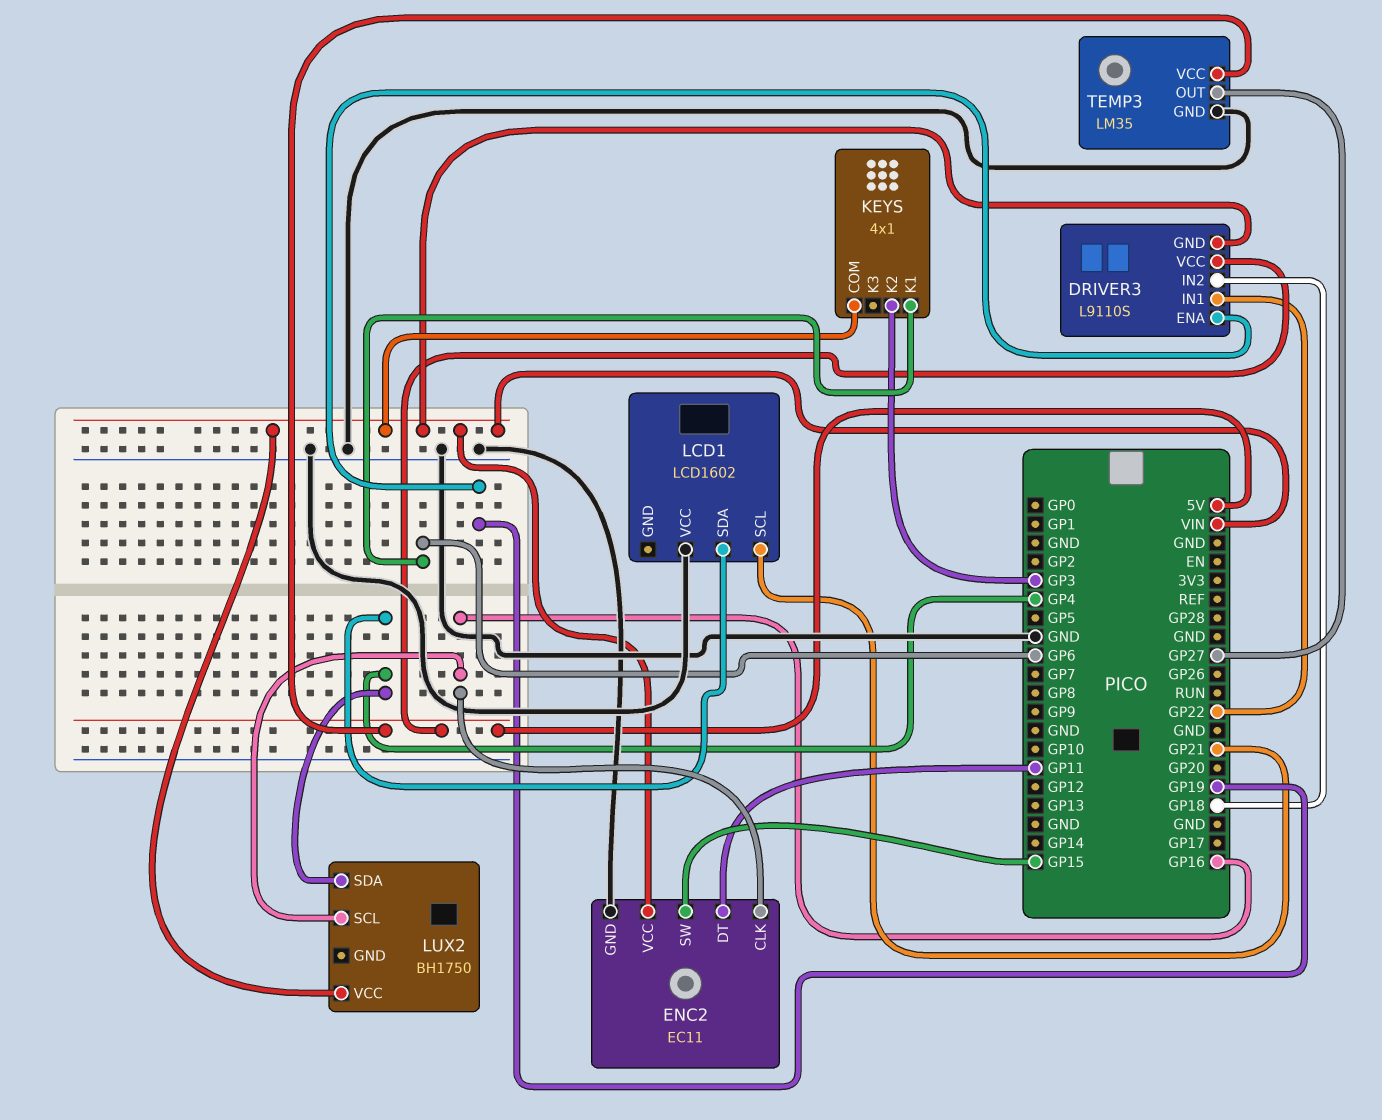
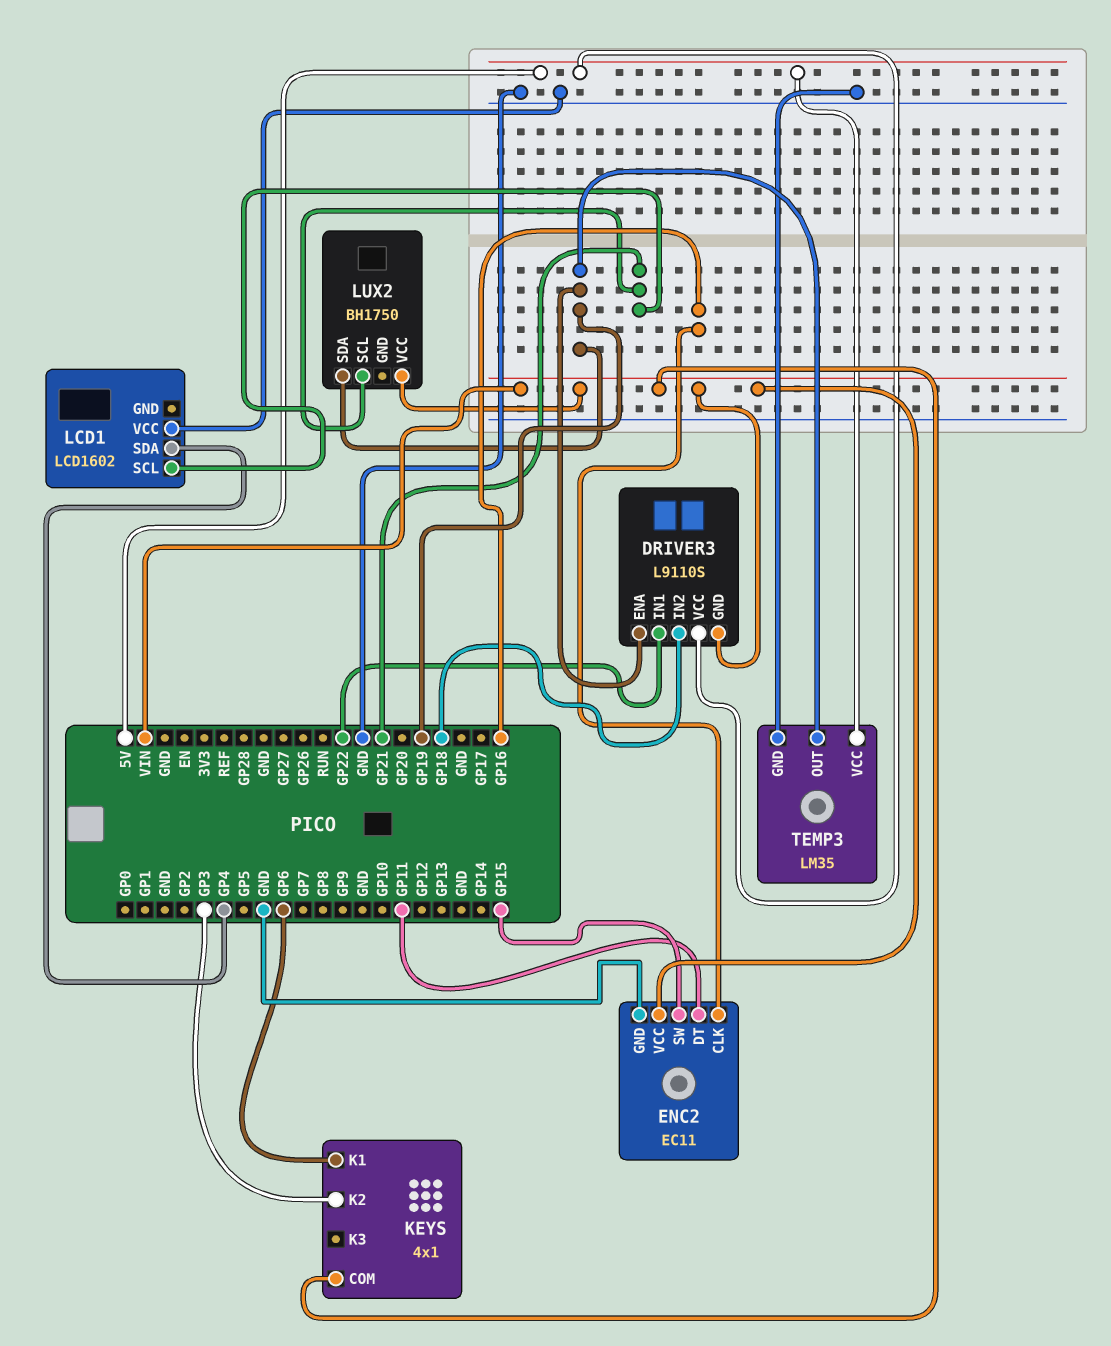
LUX2 pin SCL: GP16 -> GP21
LUX2 pin SDA: GP4 -> GP19
TEMP3 pin OUT: GP27 -> GP19

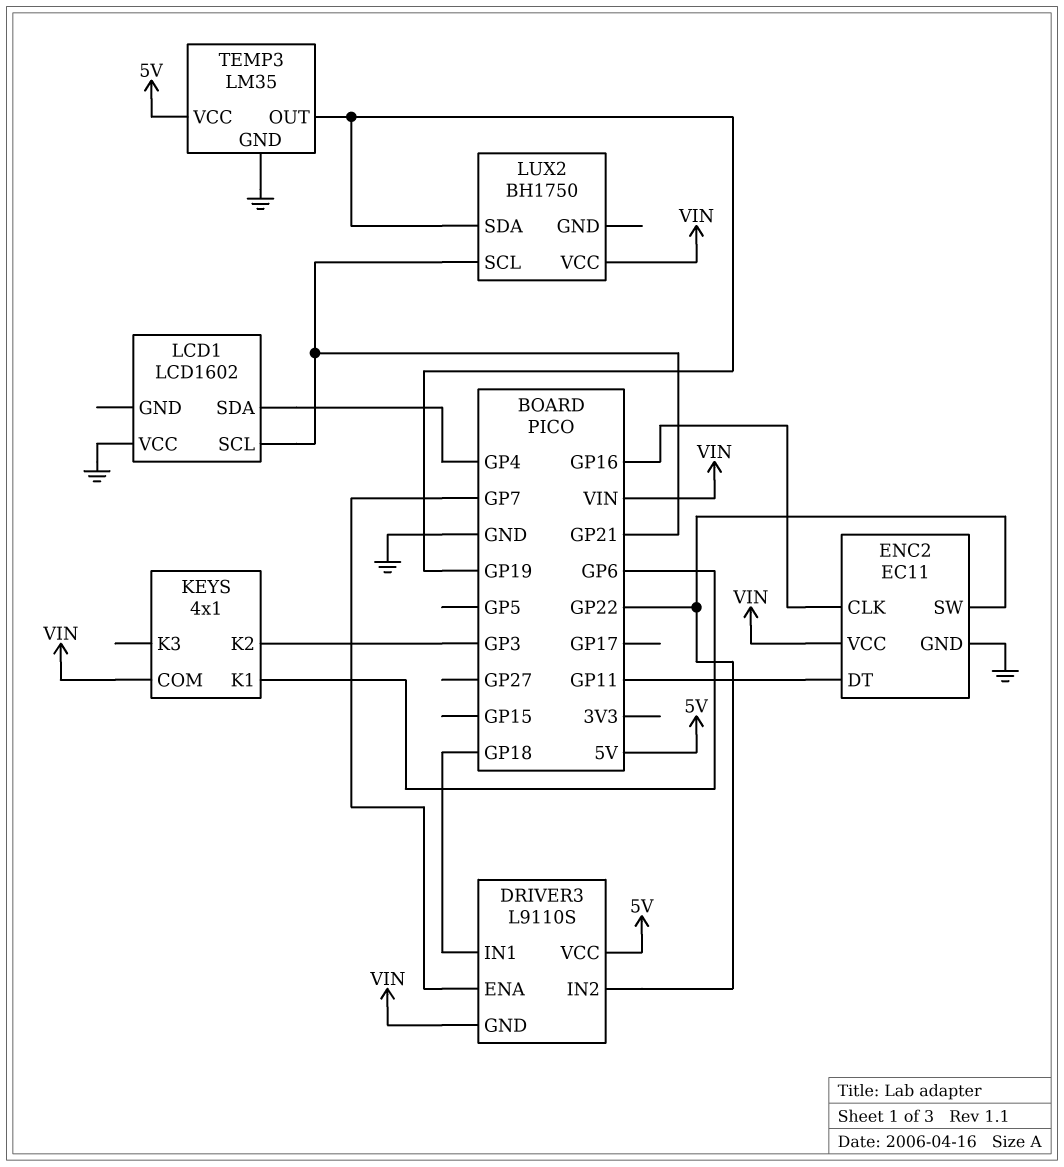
DRIVER3 pin ENA: GP19 -> GP7
DRIVER3 pin IN1: GP22 -> GP18
DRIVER3 pin IN2: GP18 -> GP22
ENC2 pin SW: GP15 -> GP22

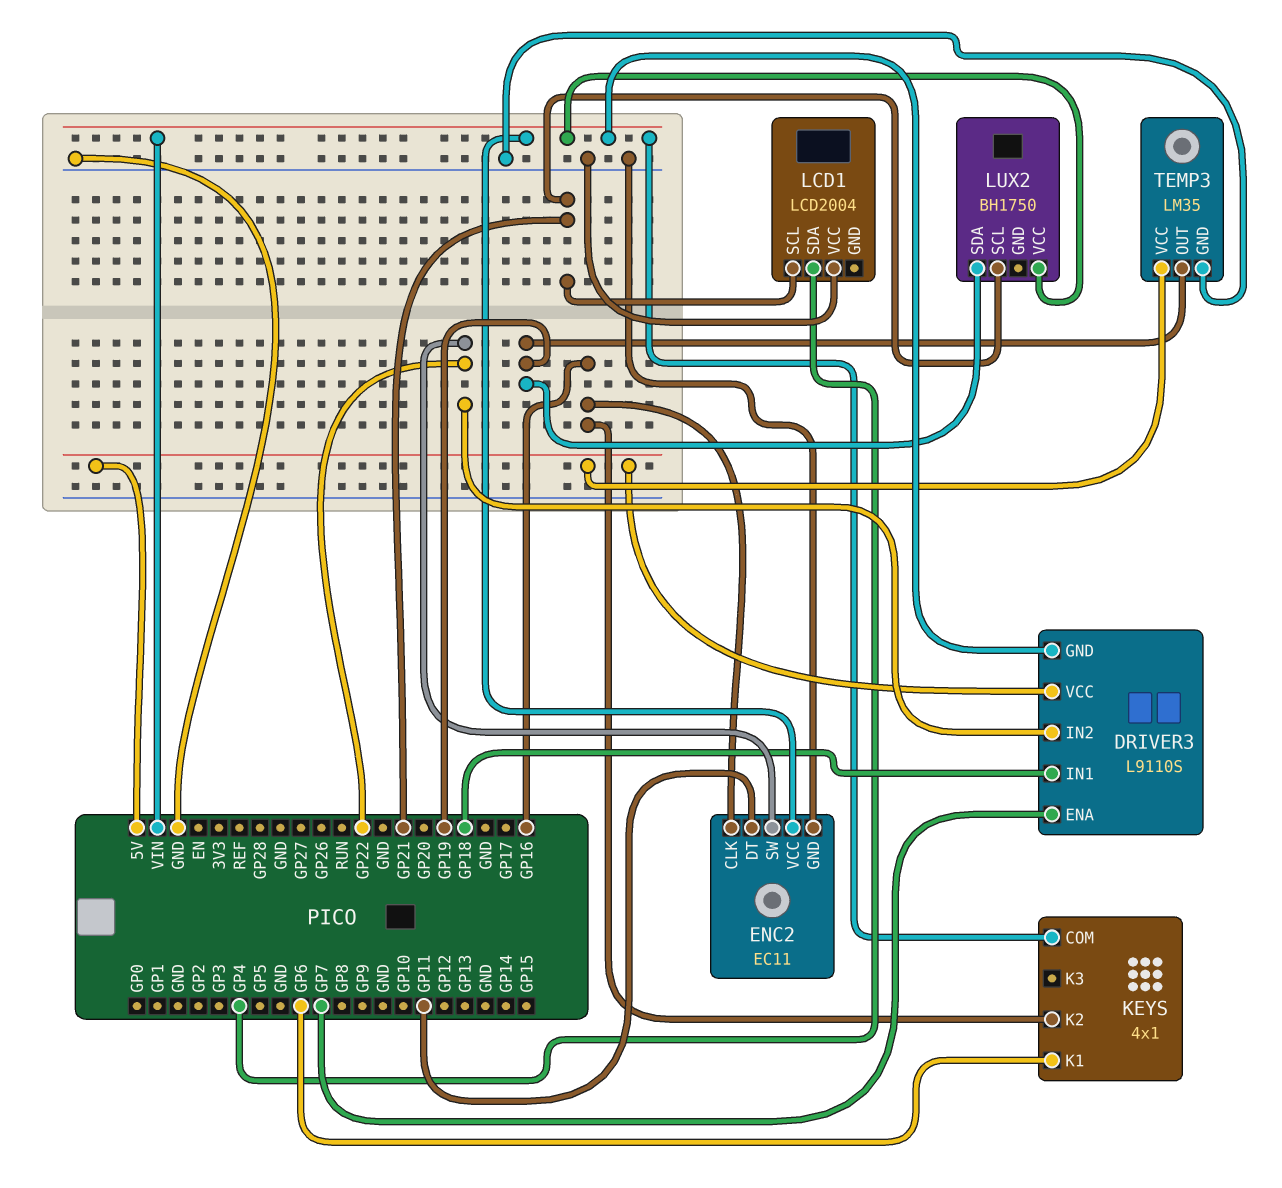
KEYS pin K2: GP3 -> GP16
LCD1: LCD1602 -> LCD2004

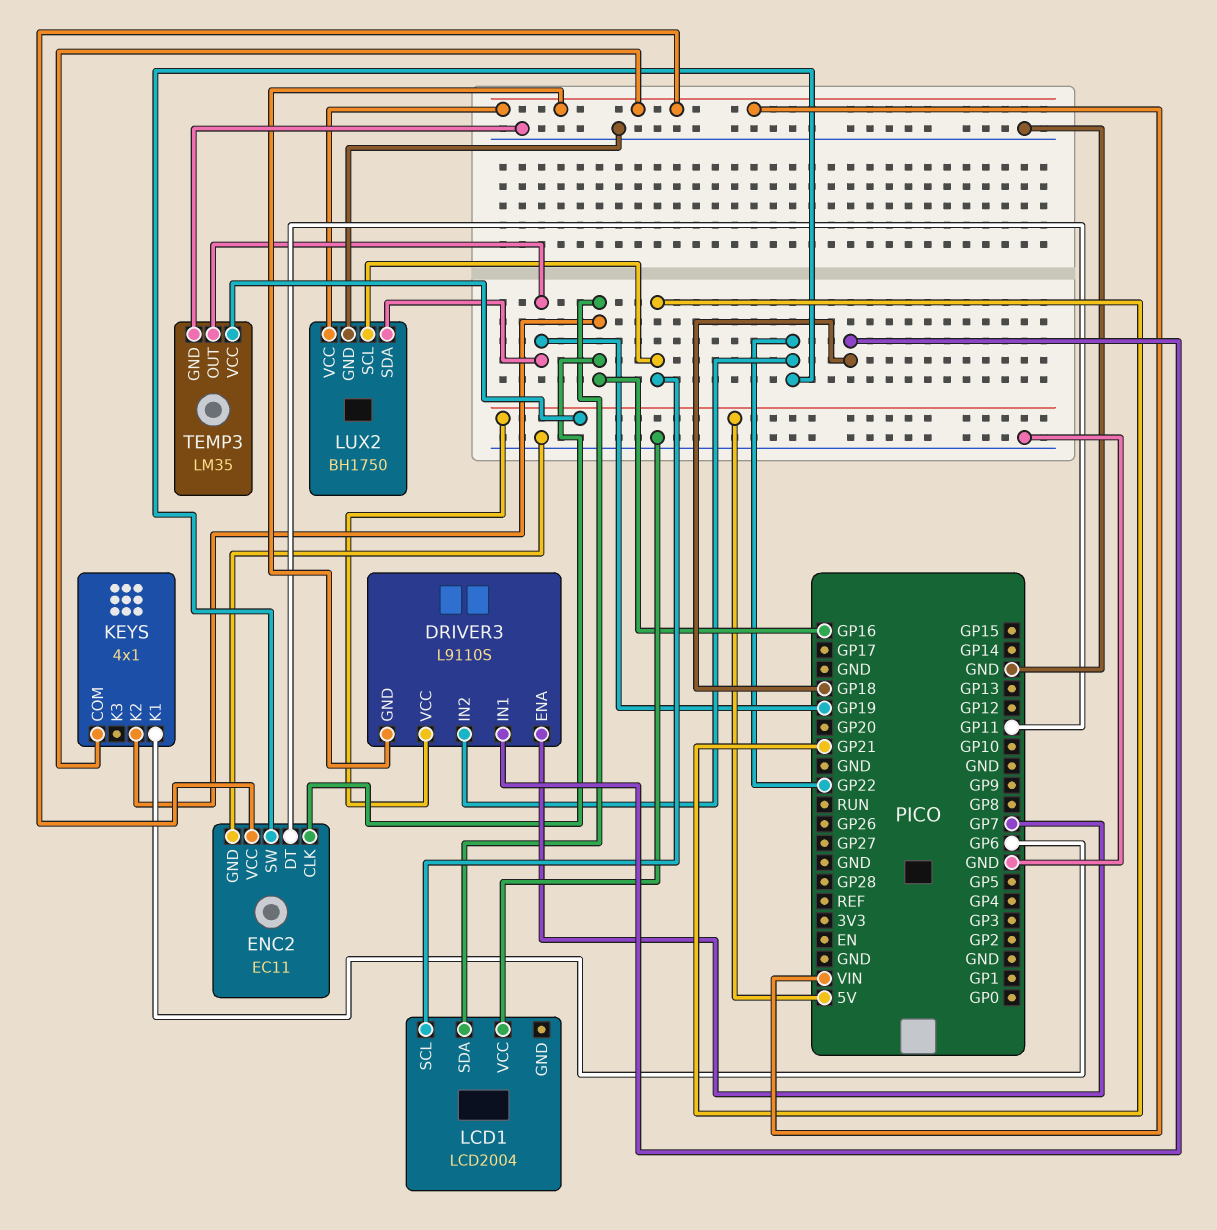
LCD1 pin SDA: GP4 -> GP16
LUX2 pin GND: none -> GND

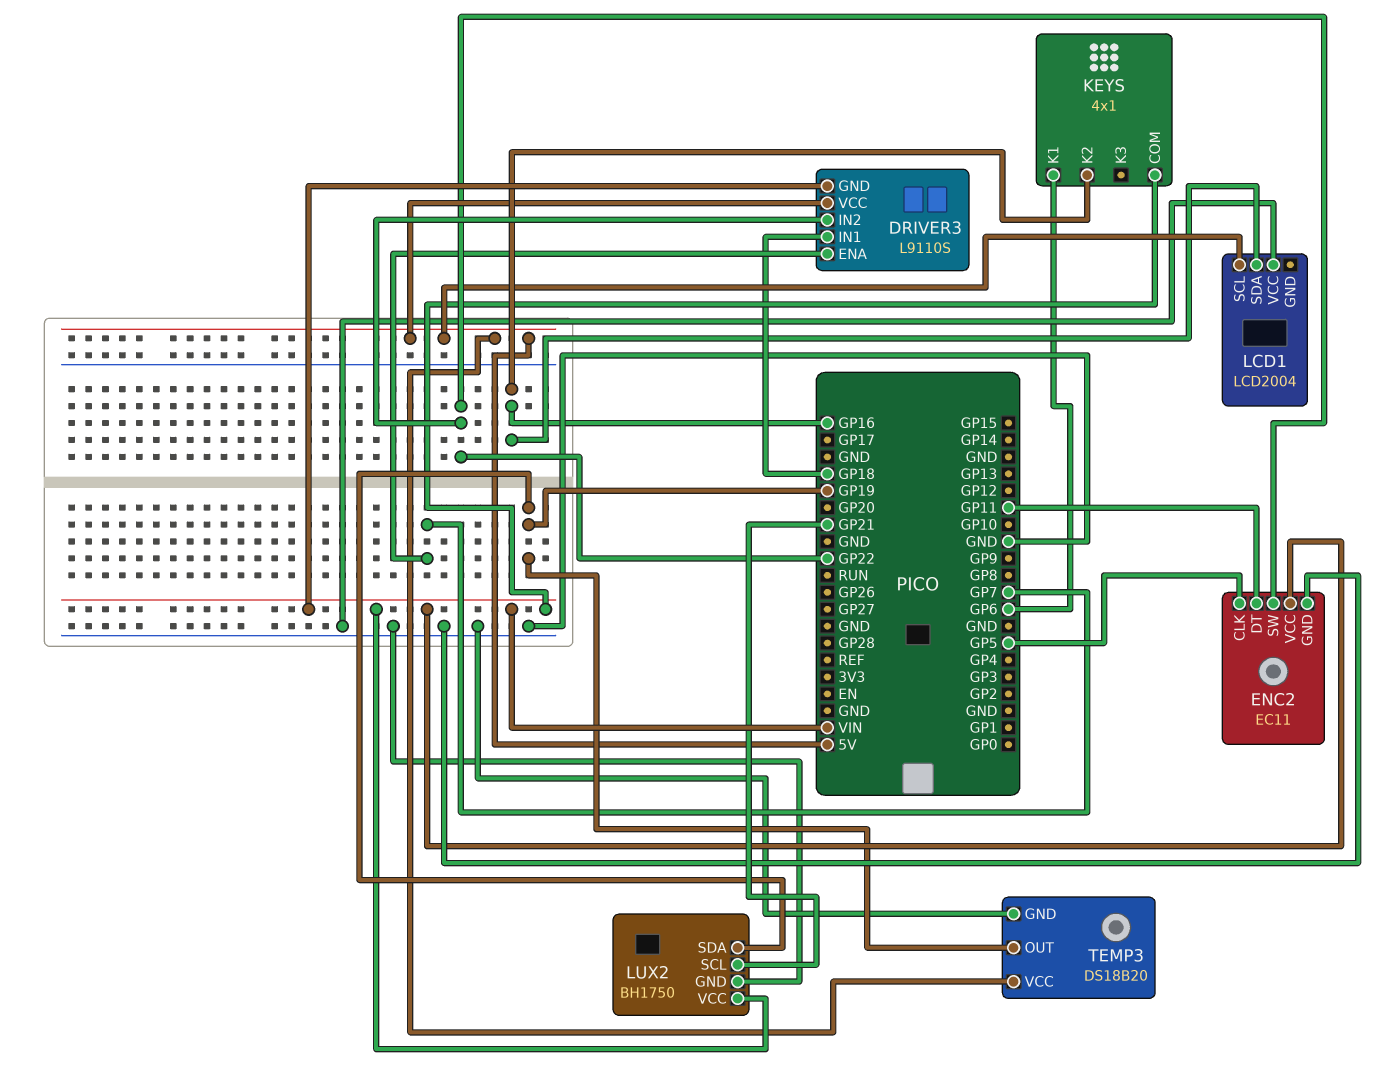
ENC2 pin CLK: GP16 -> GP5
LCD1 pin SCL: GP21 -> 5V
TEMP3: LM35 -> DS18B20

